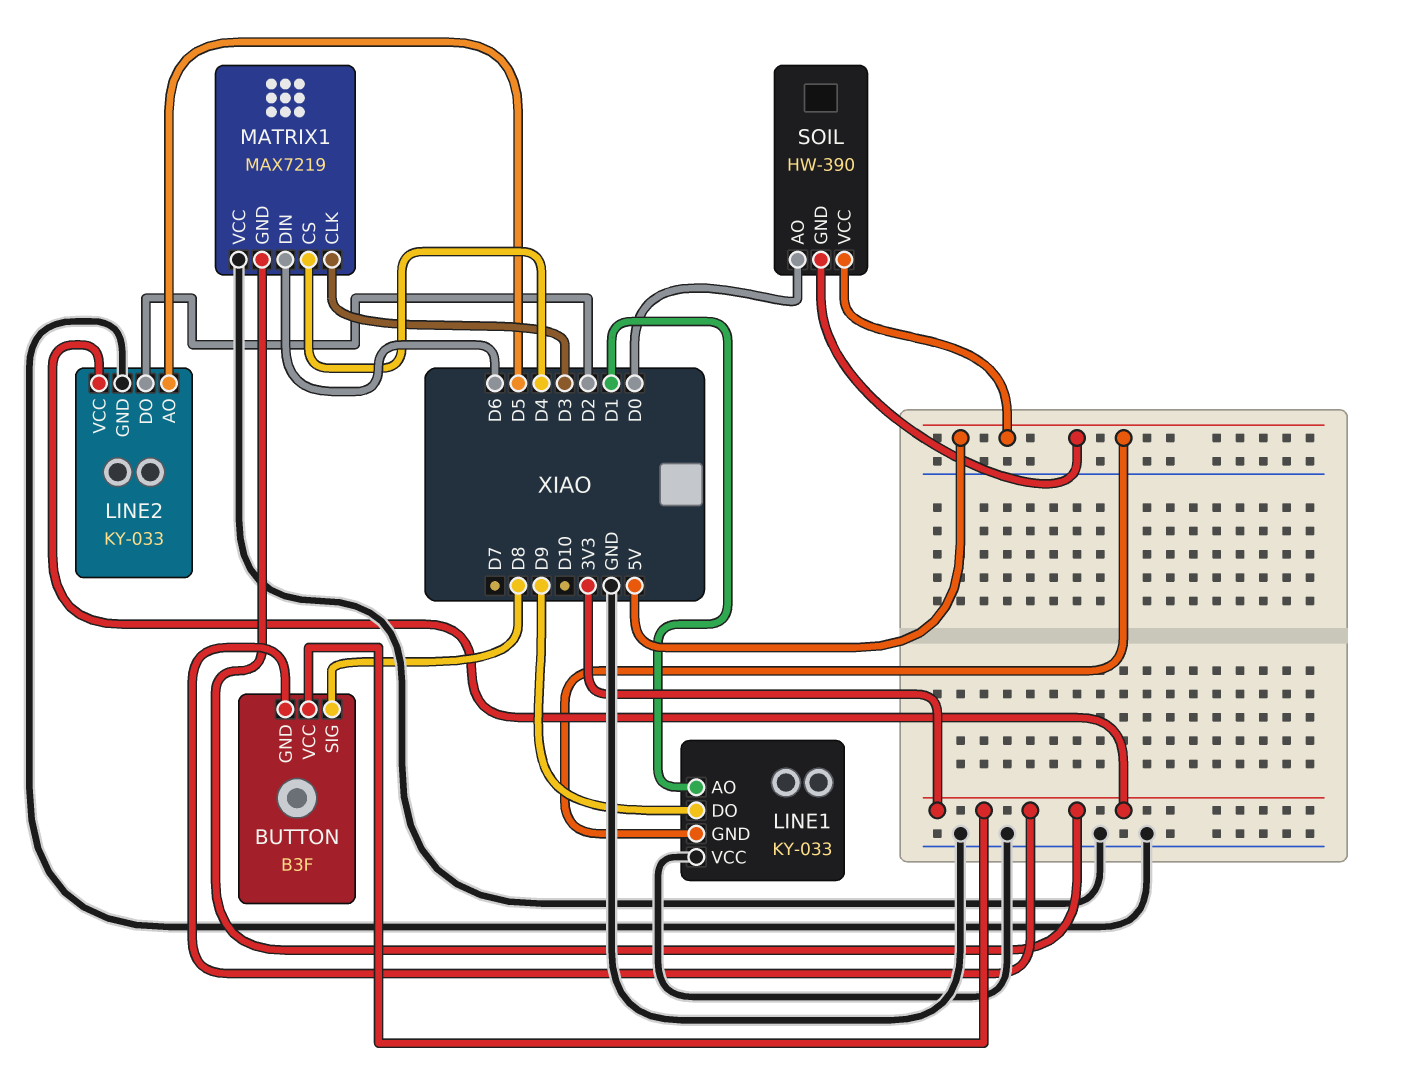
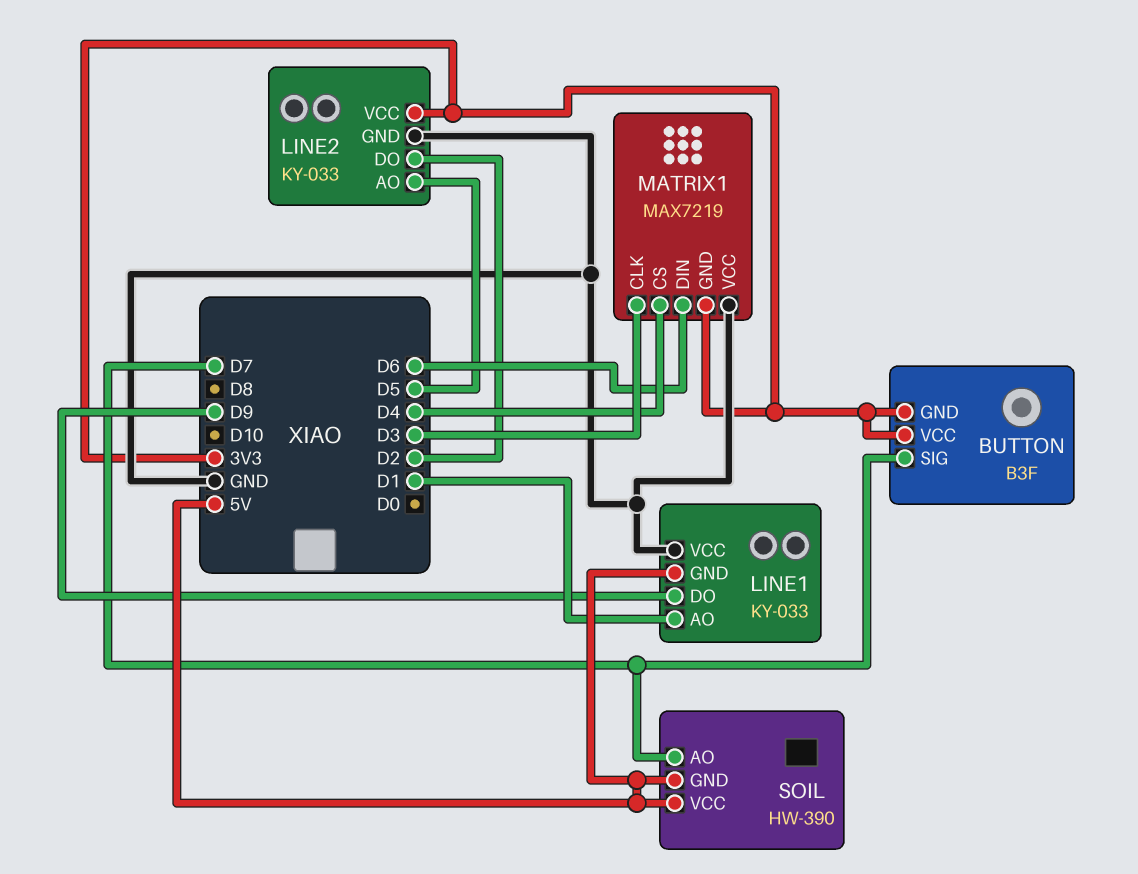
BUTTON pin SIG: D8 -> D7
SOIL pin AO: D0 -> D7

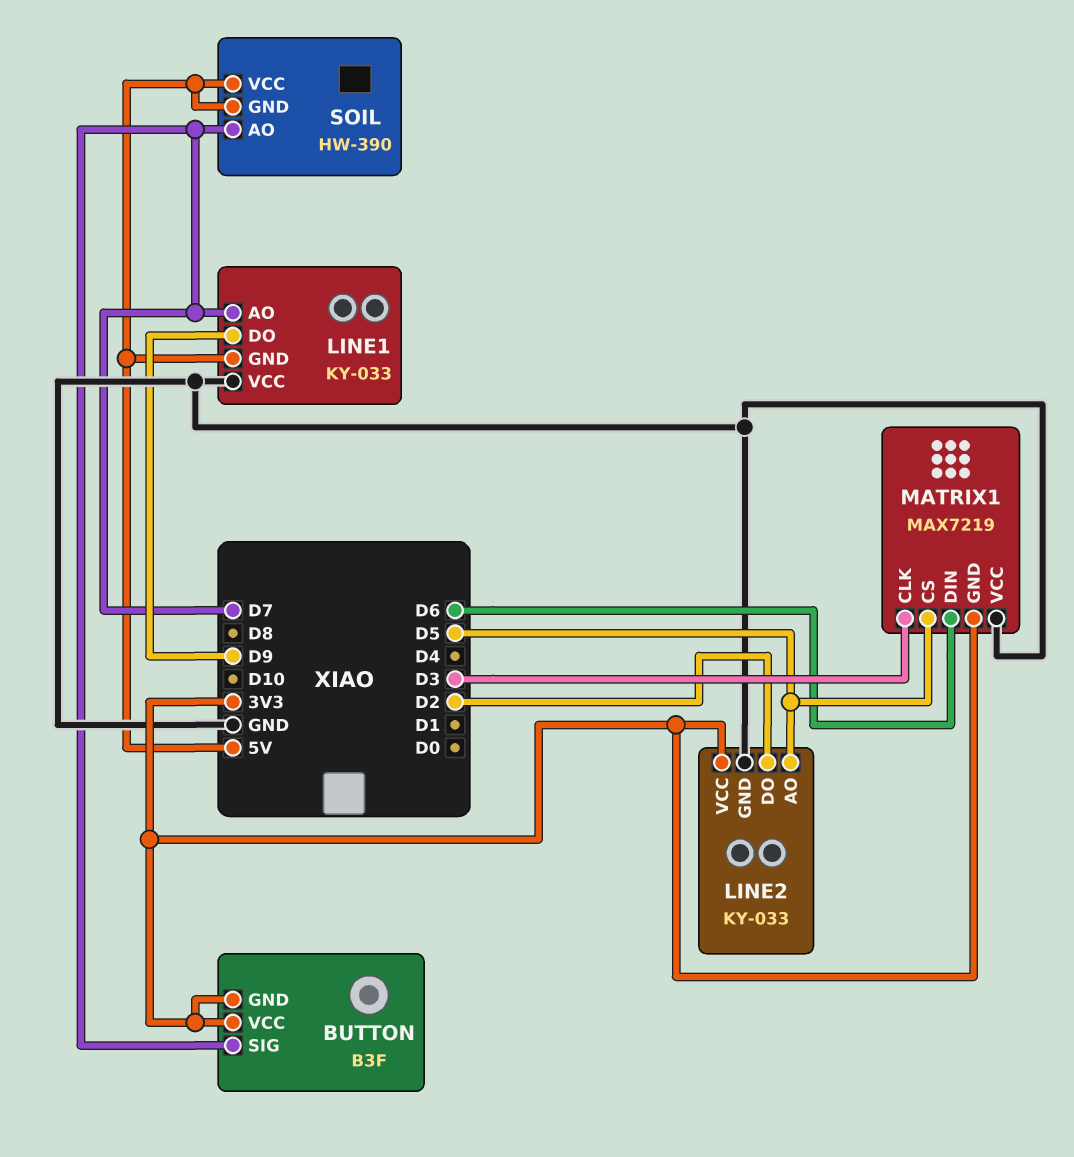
LINE1 pin AO: D1 -> D7
MATRIX1 pin CS: D4 -> D5

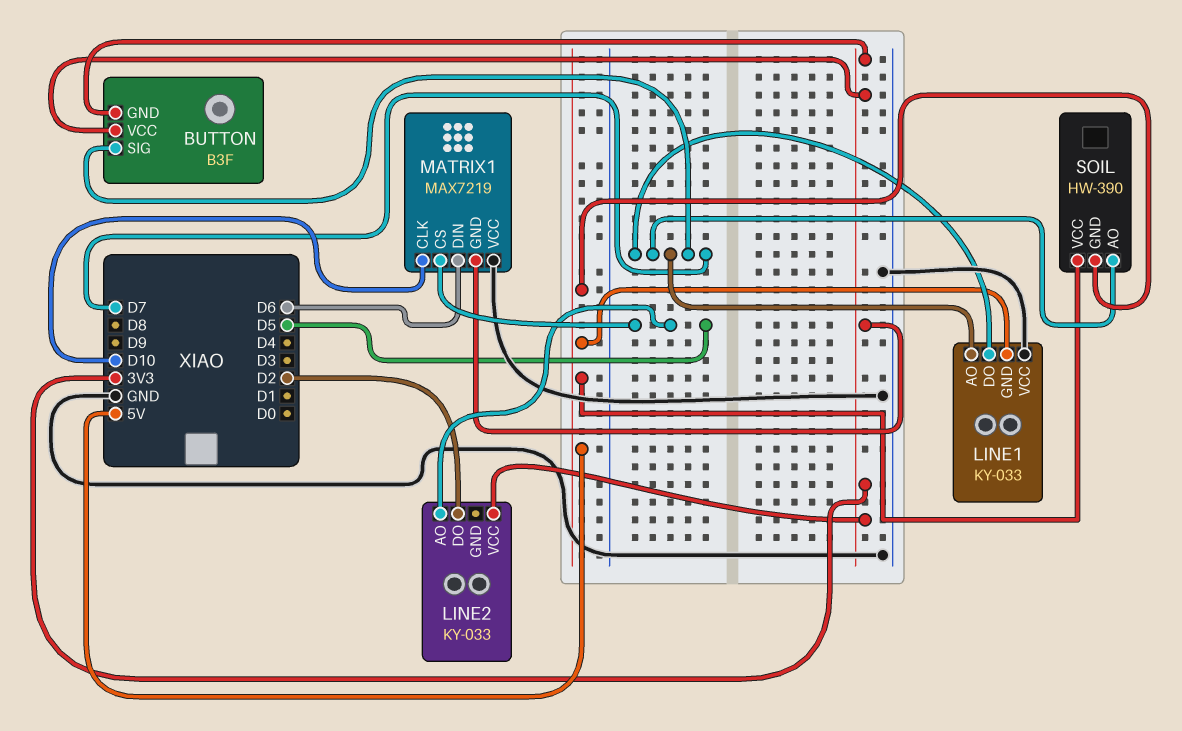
LINE1 pin DO: D9 -> D7
LINE2 pin GND: GND -> none
MATRIX1 pin CLK: D3 -> D10

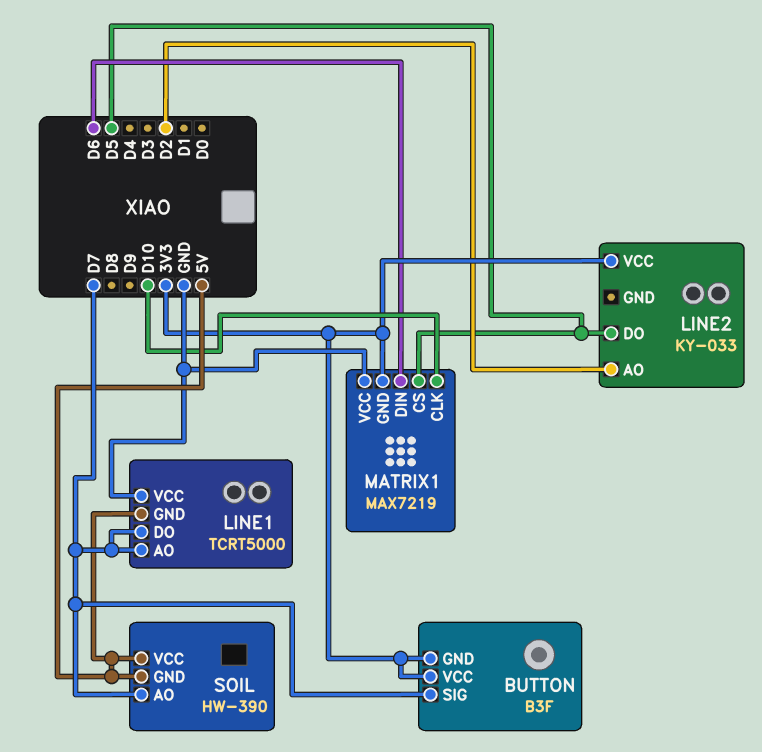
LINE1: KY-033 -> TCRT5000
LINE2 pin AO: D5 -> D2
LINE2 pin DO: D2 -> D5

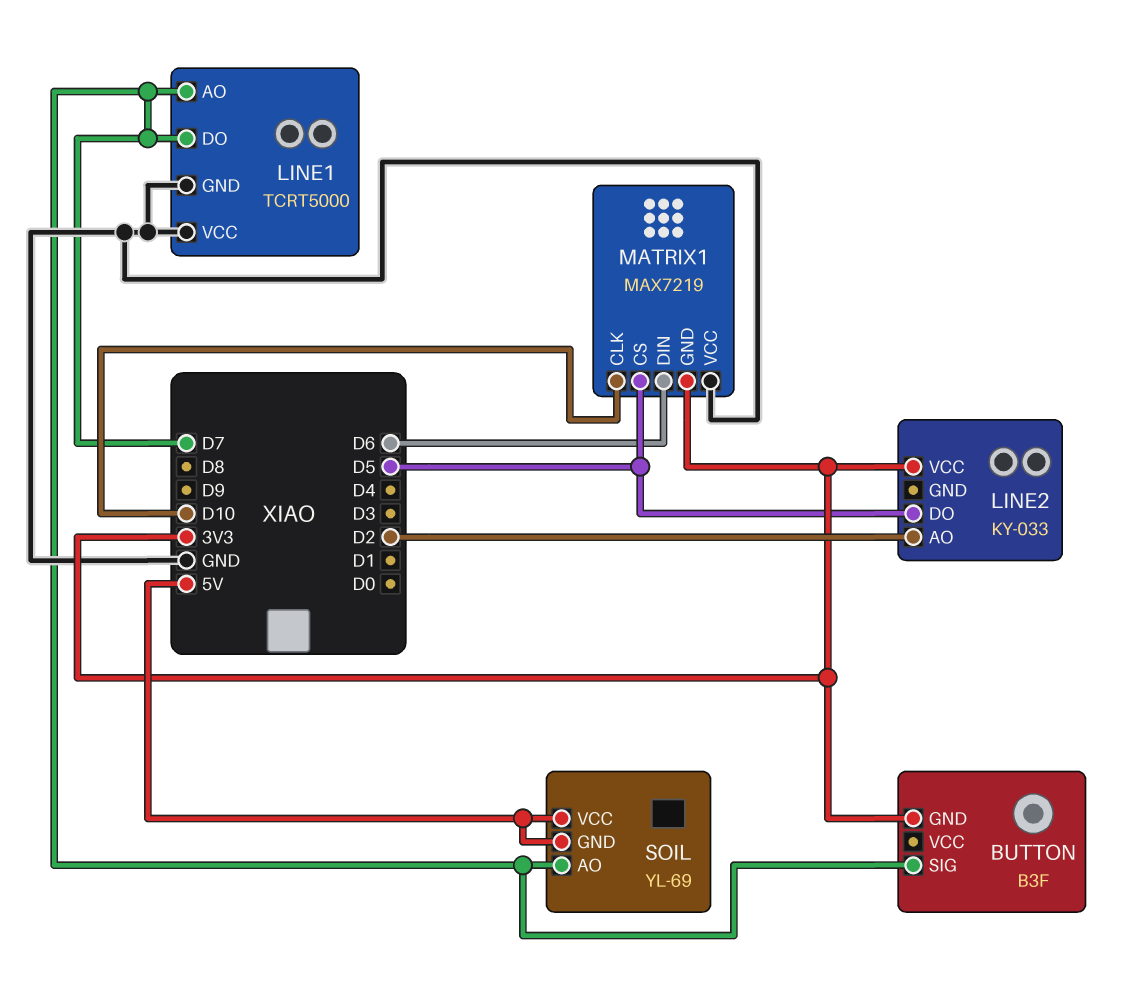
BUTTON pin VCC: 3V3 -> none
LINE1 pin GND: 5V -> GND
SOIL: HW-390 -> YL-69

